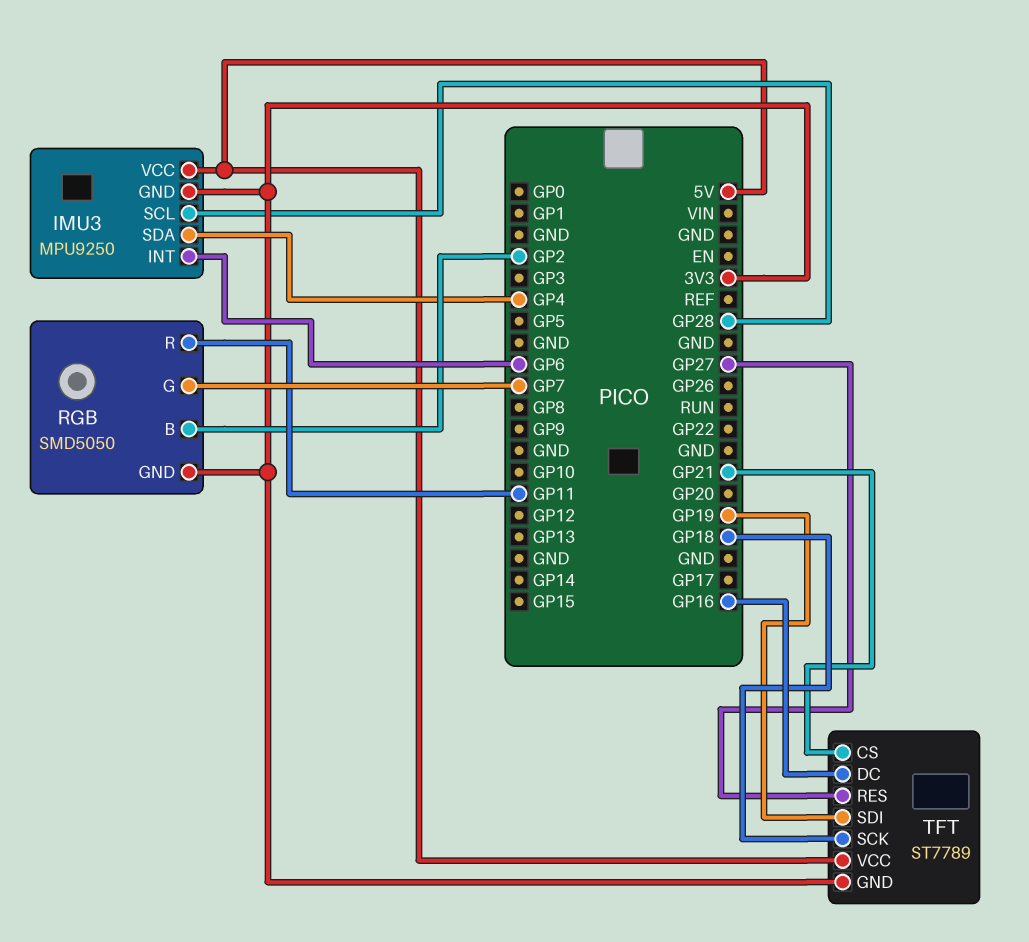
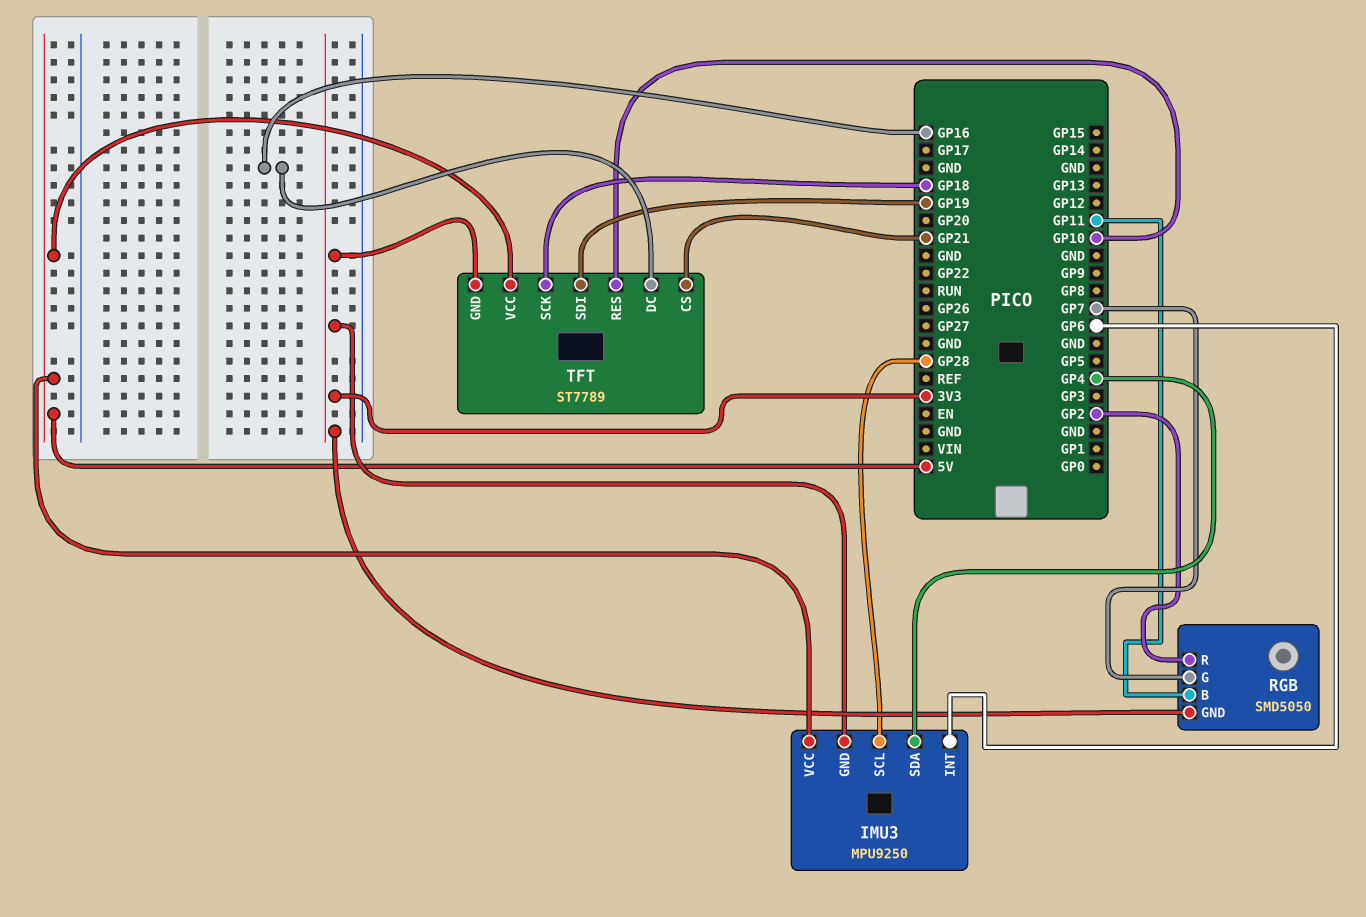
RGB pin B: GP2 -> GP11
RGB pin R: GP11 -> GP2
TFT pin RES: GP27 -> GP10

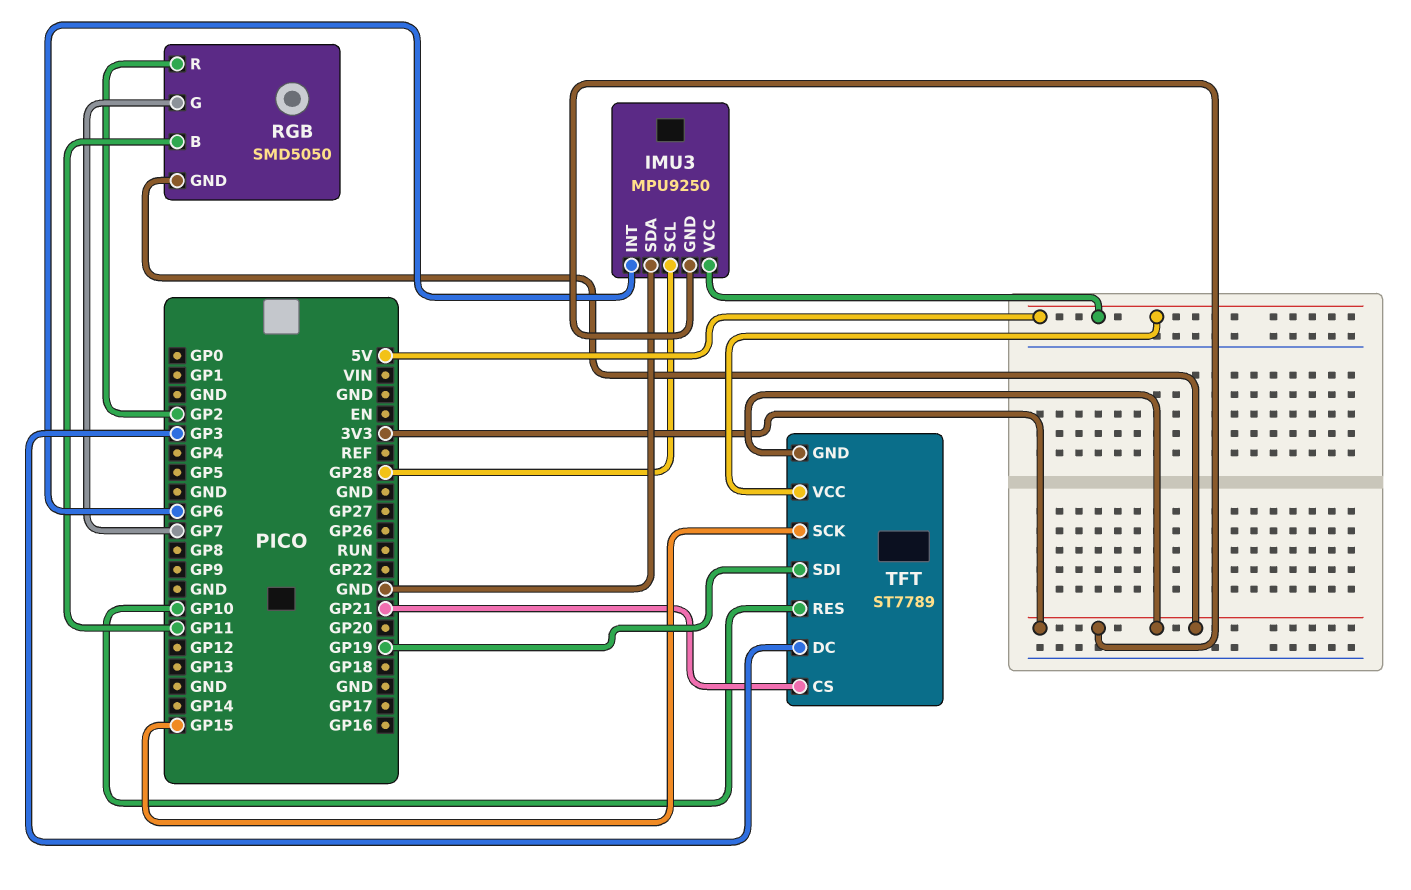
IMU3 pin SDA: GP4 -> GND
TFT pin DC: GP16 -> GP3
TFT pin SCK: GP18 -> GP15

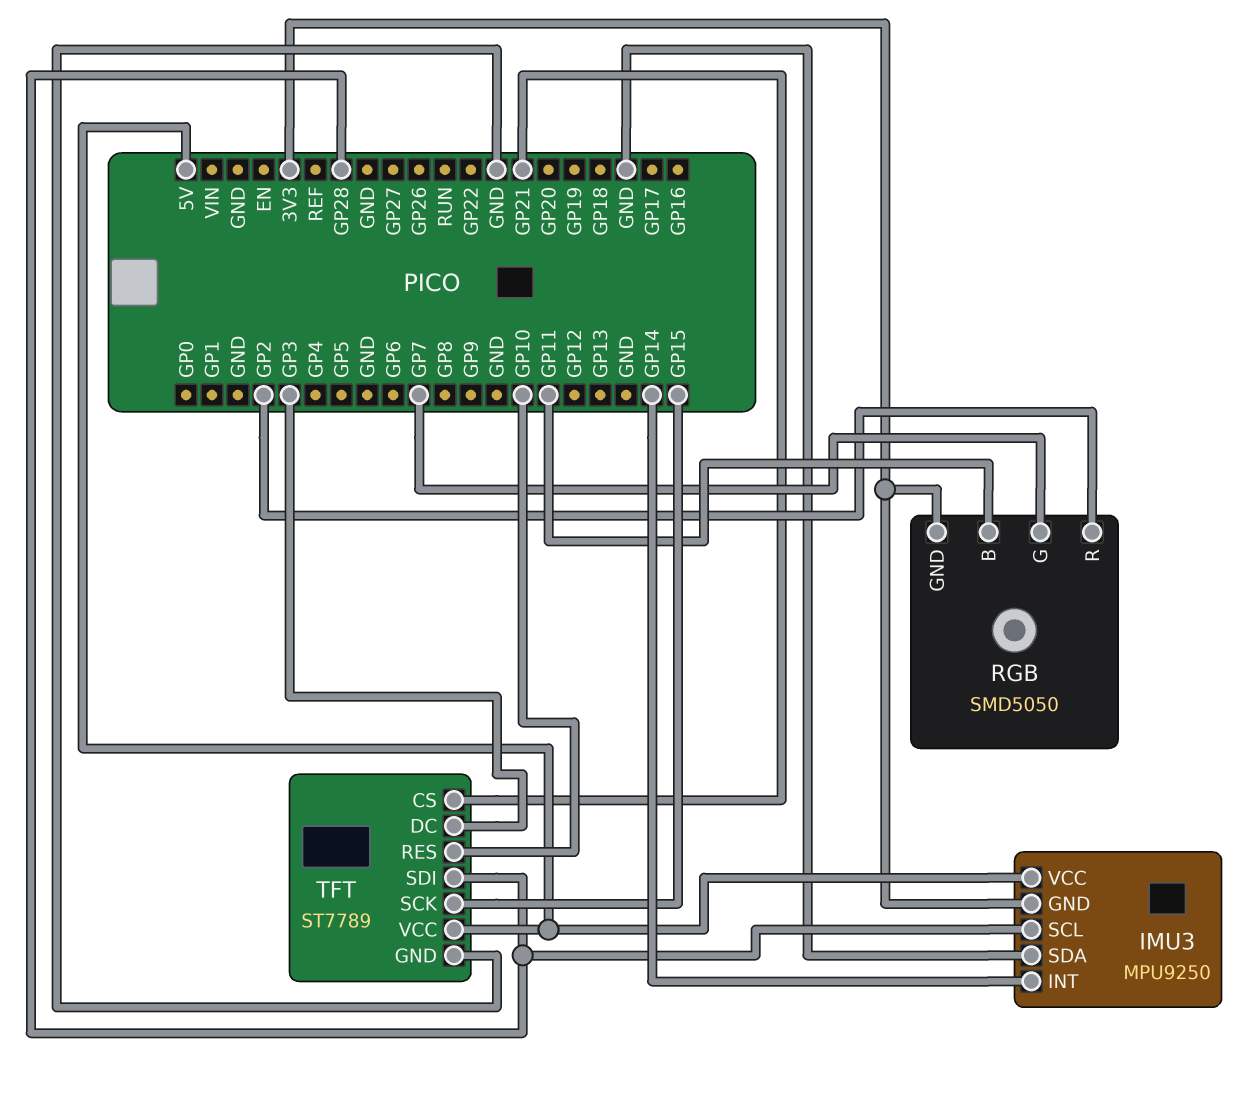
IMU3 pin INT: GP6 -> GP14
TFT pin GND: 3V3 -> GND
TFT pin SDI: GP19 -> GP28

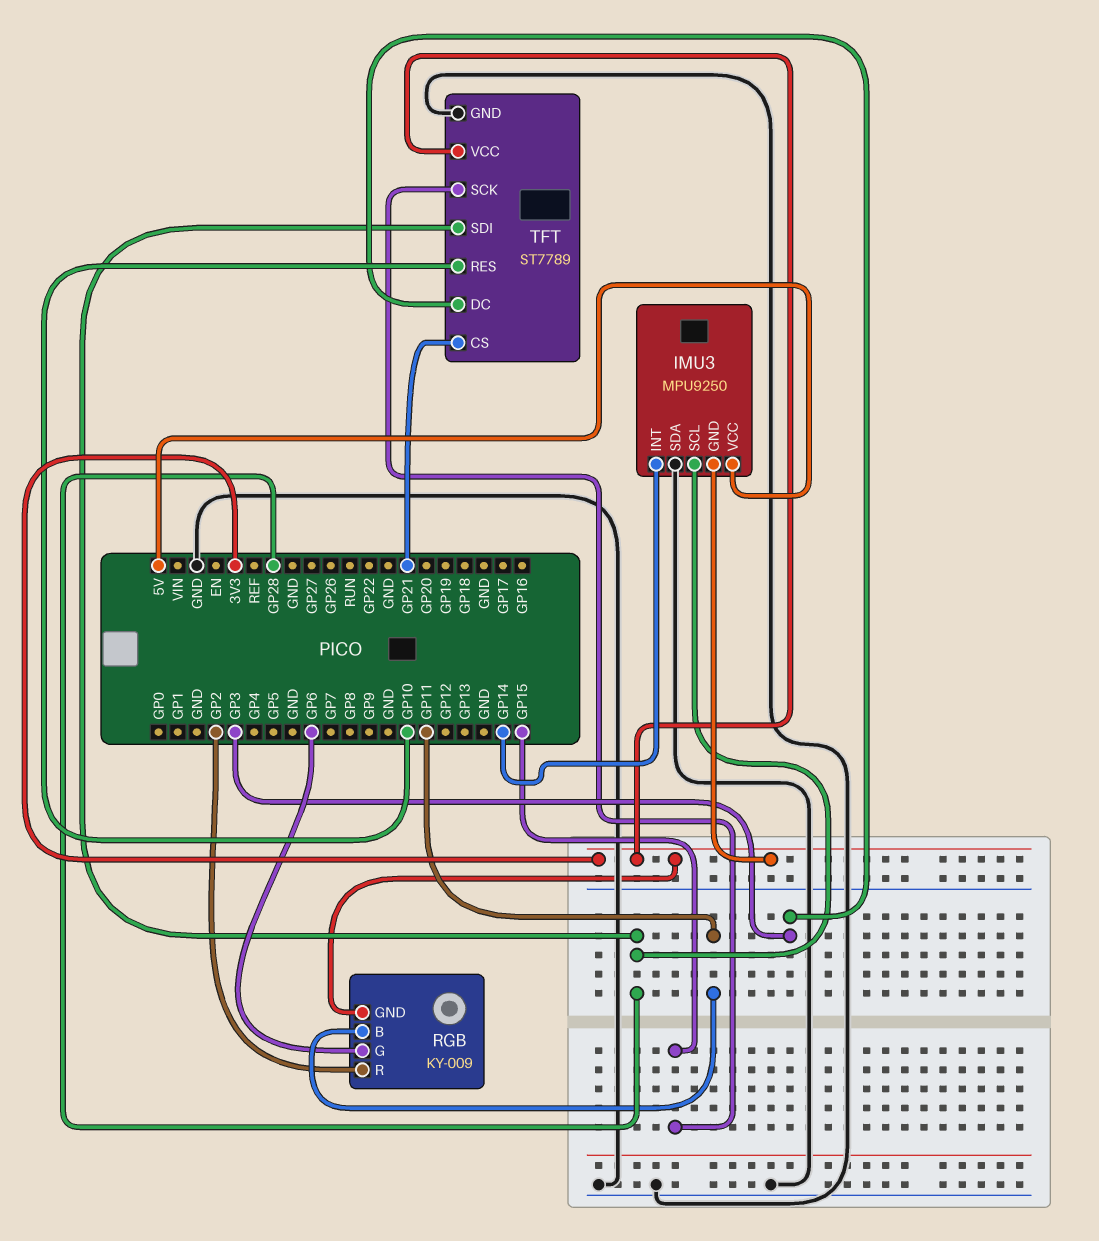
RGB: SMD5050 -> KY-009
RGB pin G: GP7 -> GP6
TFT pin VCC: 5V -> 3V3

